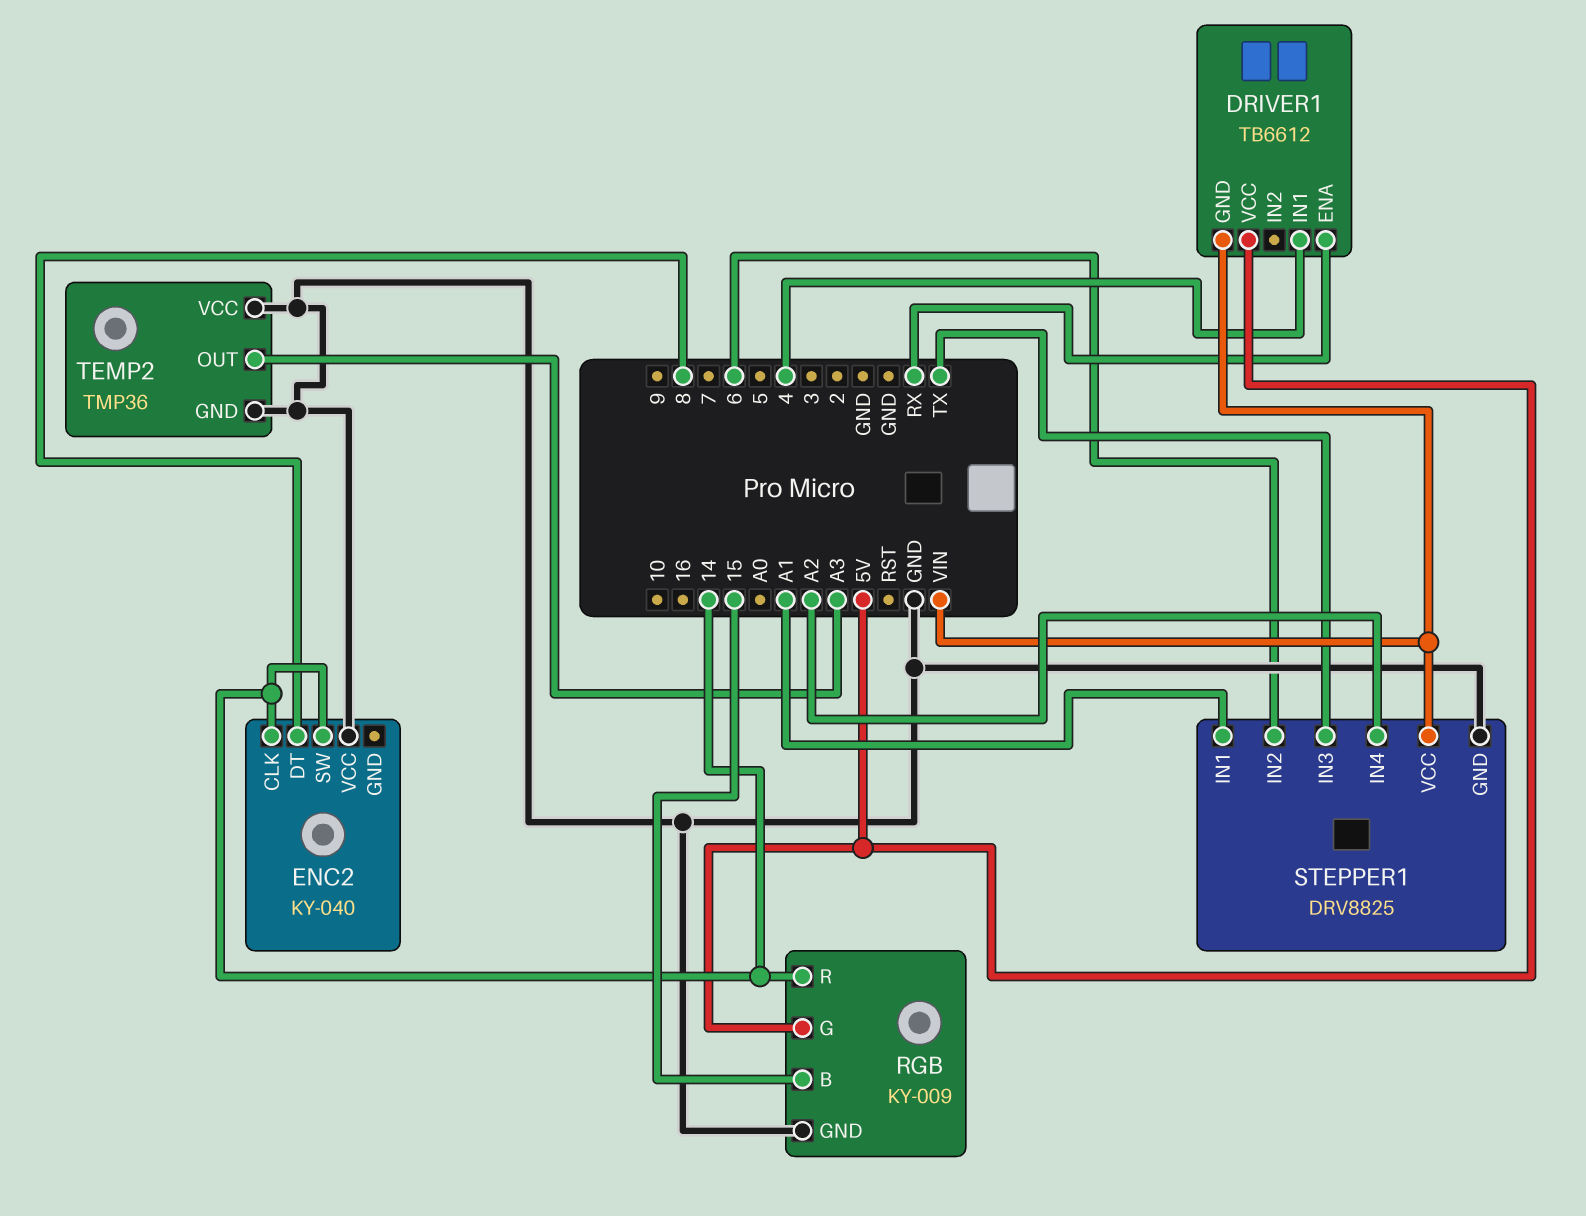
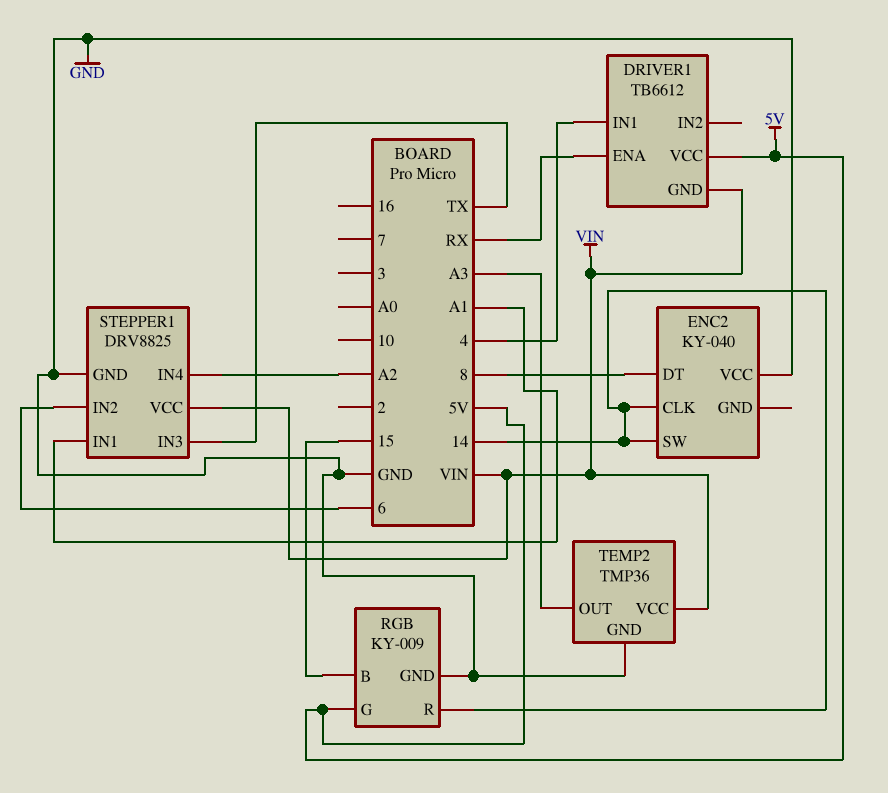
TEMP2 pin VCC: GND -> VIN

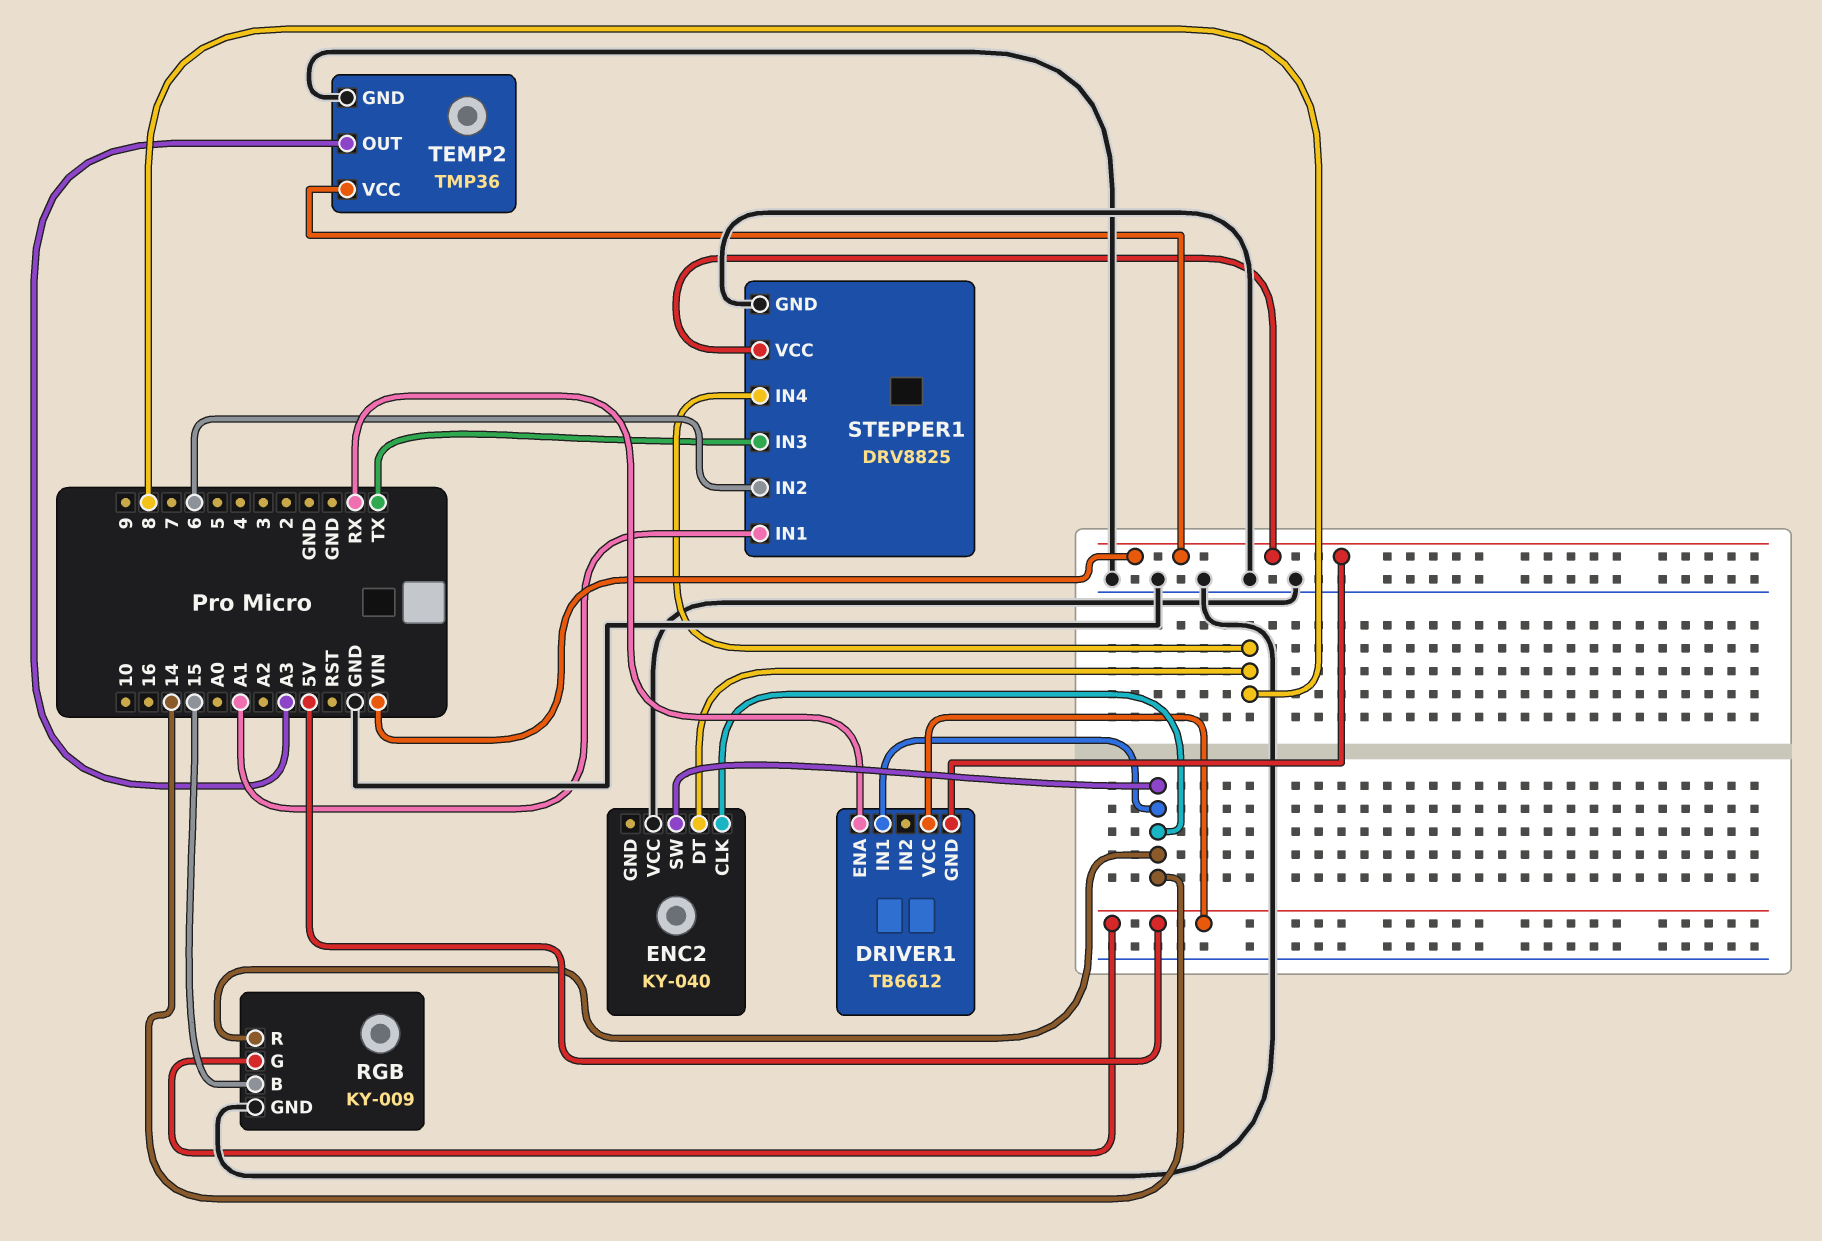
DRIVER1 pin IN1: 4 -> 14
STEPPER1 pin IN4: A2 -> 8

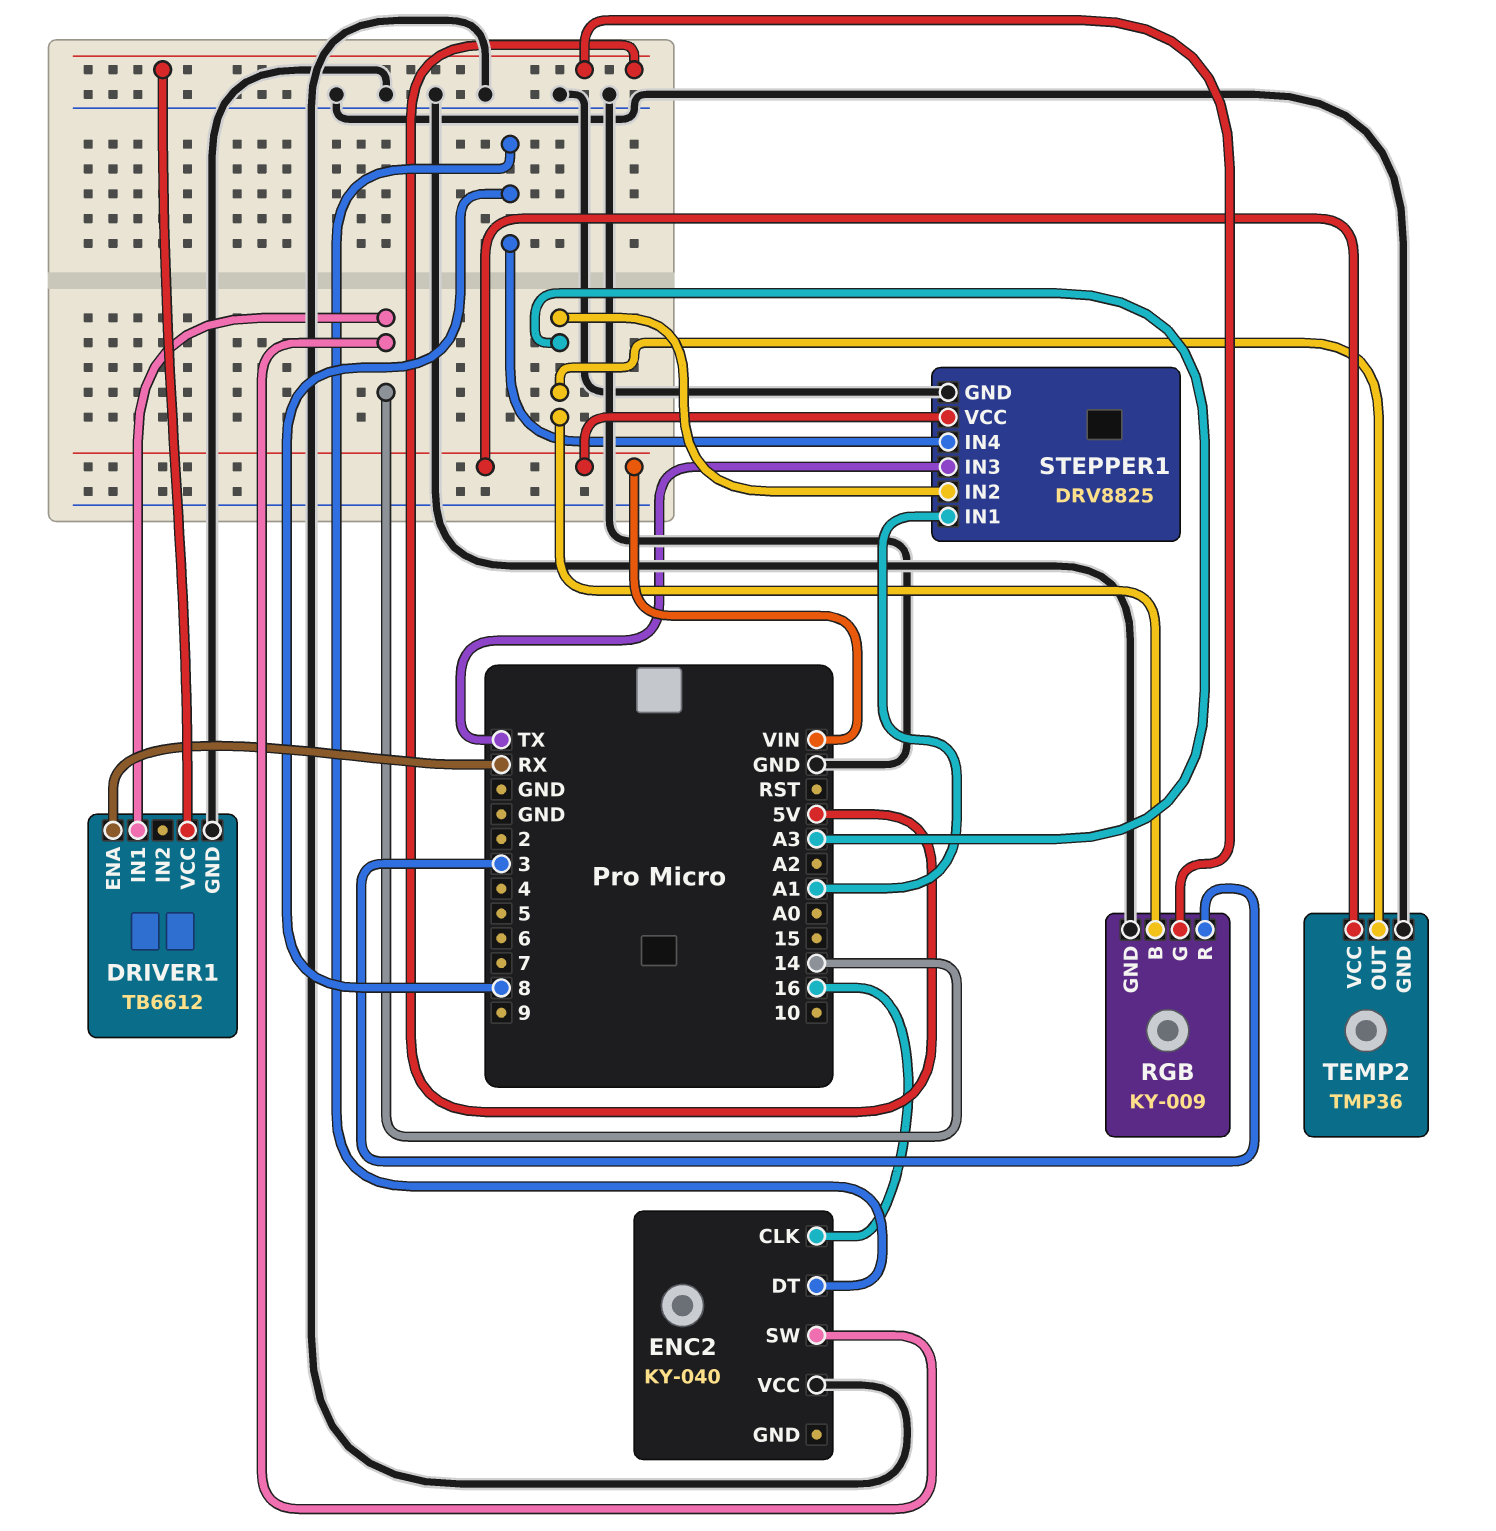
DRIVER1 pin GND: VIN -> GND
ENC2 pin CLK: 14 -> 16
RGB pin B: 15 -> A3
RGB pin R: 14 -> 3
STEPPER1 pin IN2: 6 -> A3

